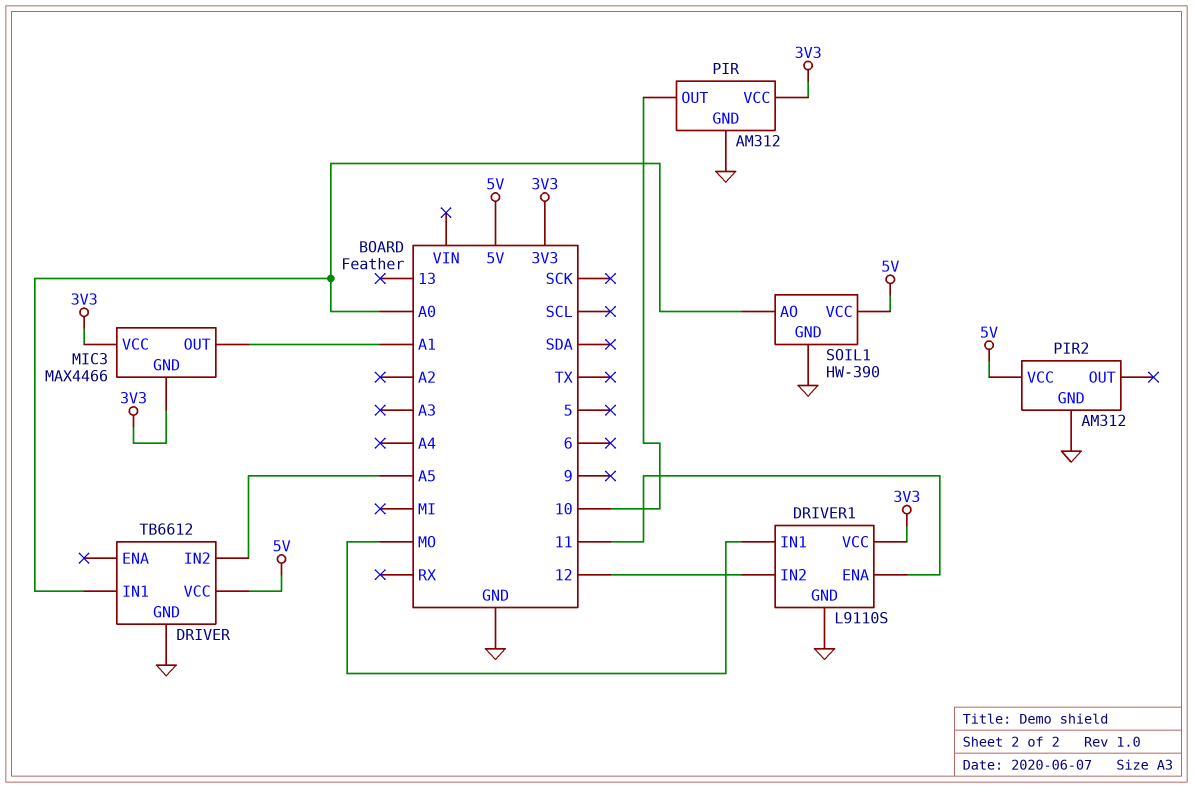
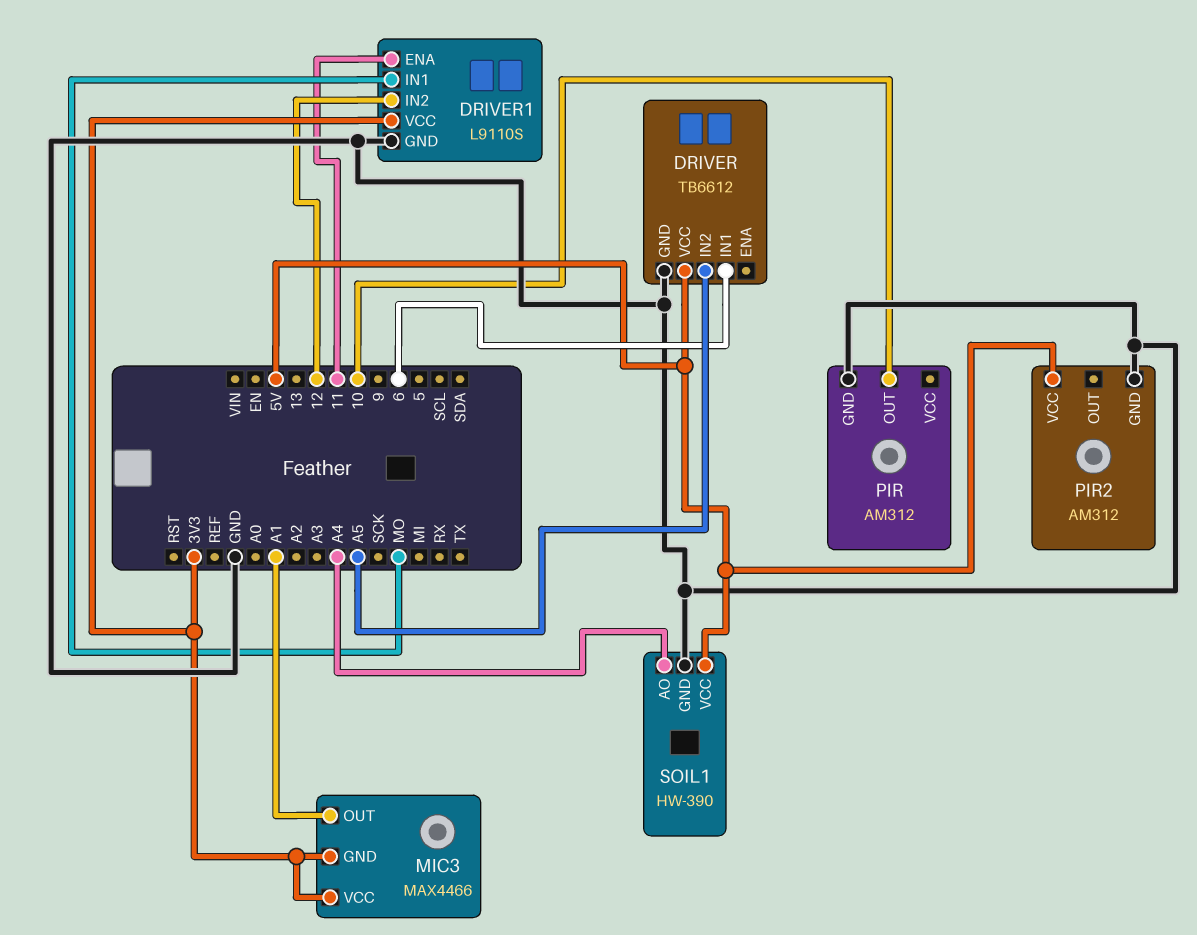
DRIVER pin IN1: A0 -> 6
PIR pin VCC: 3V3 -> none
SOIL1 pin AO: A0 -> A4

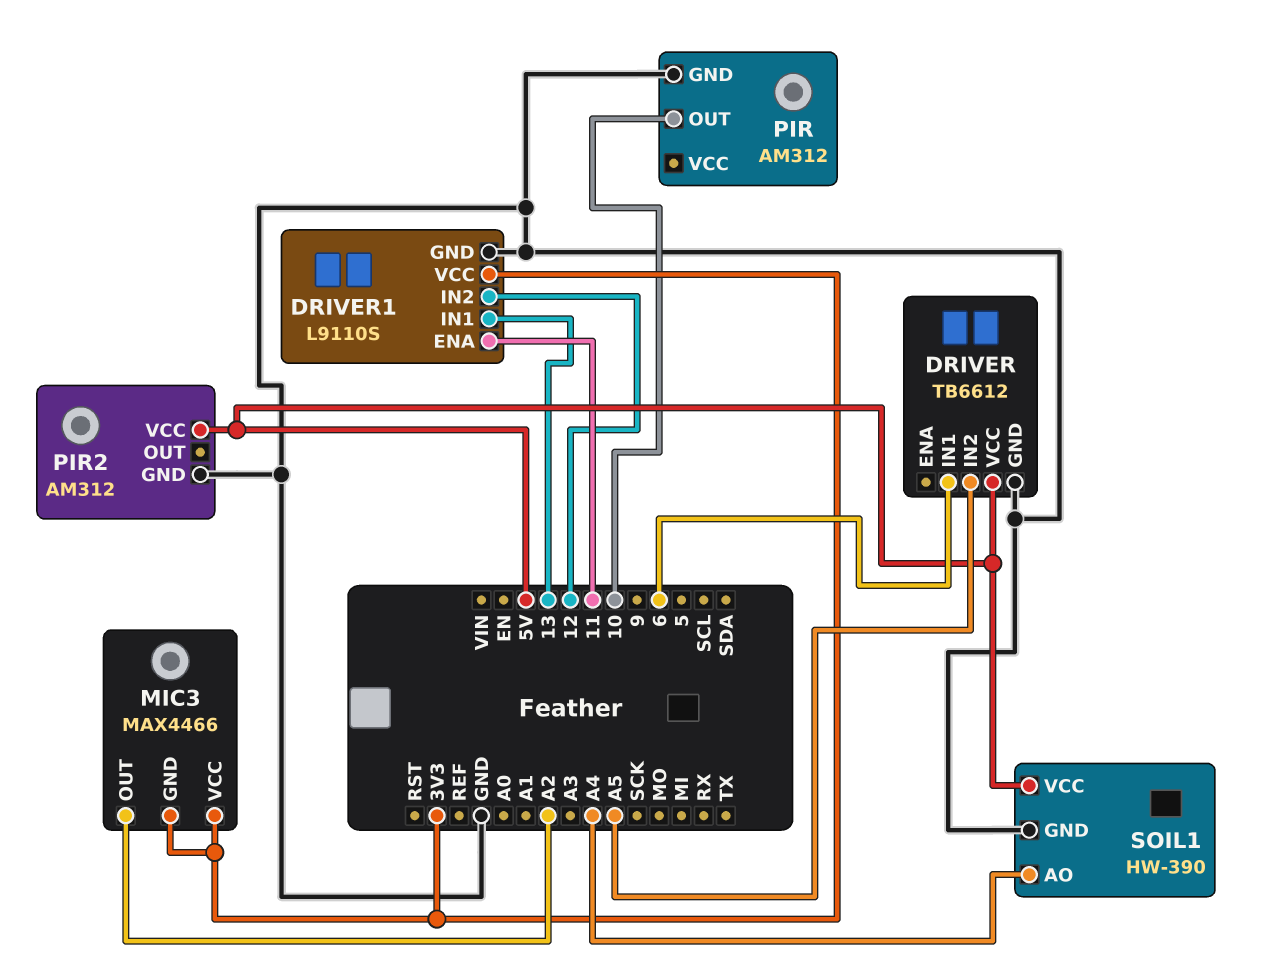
DRIVER1 pin IN1: MO -> 13
MIC3 pin OUT: A1 -> A2

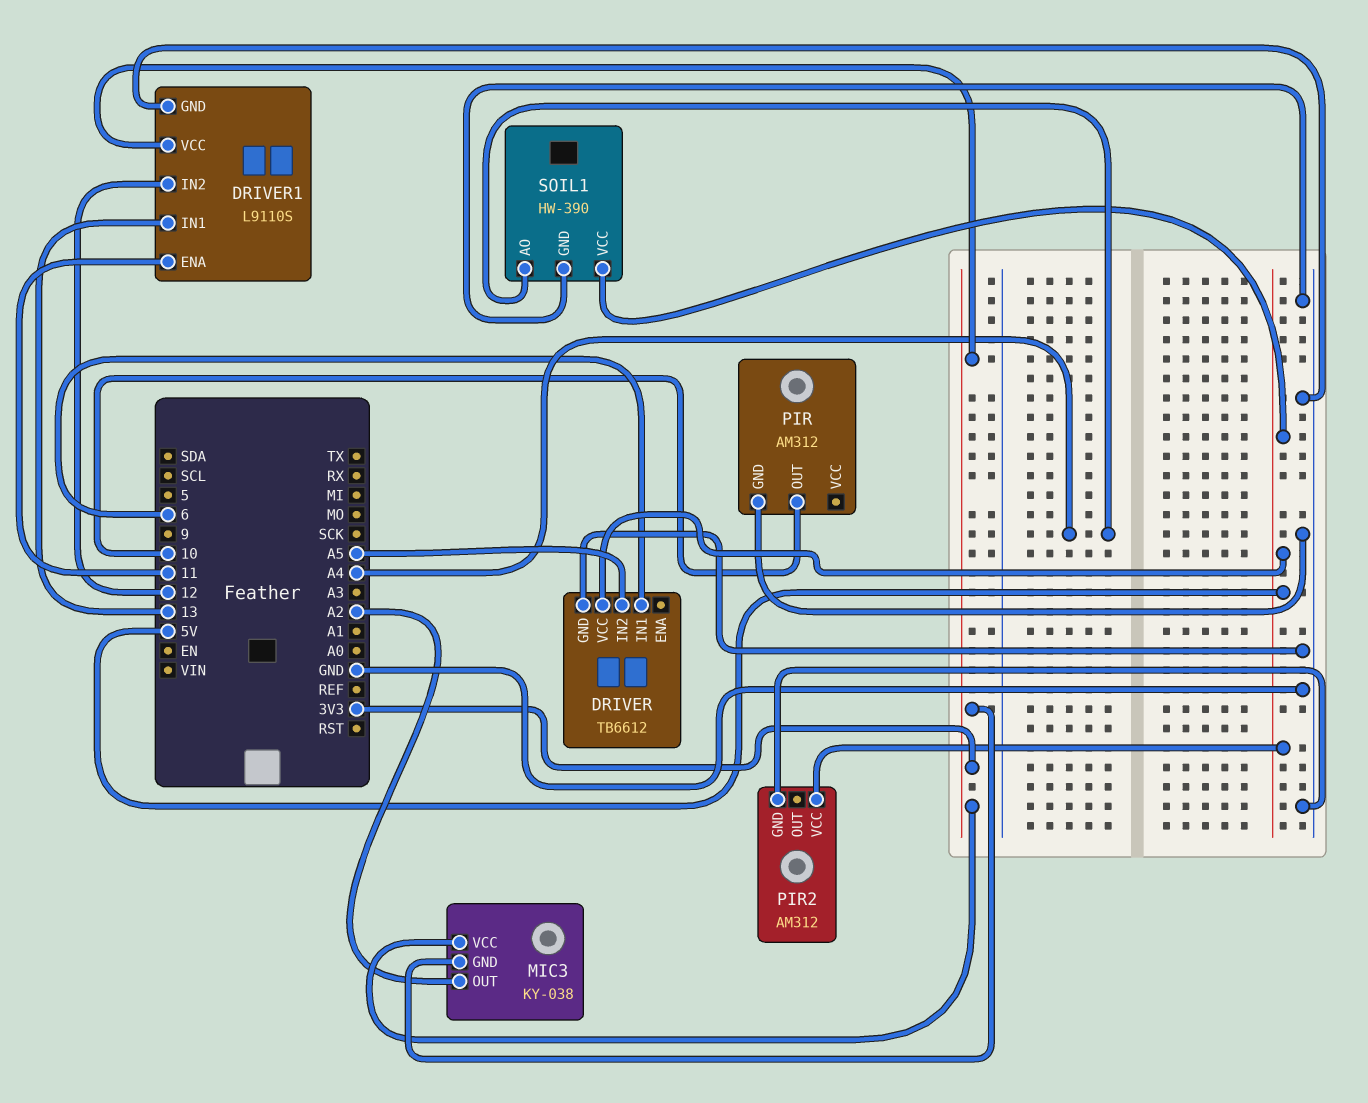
MIC3: MAX4466 -> KY-038

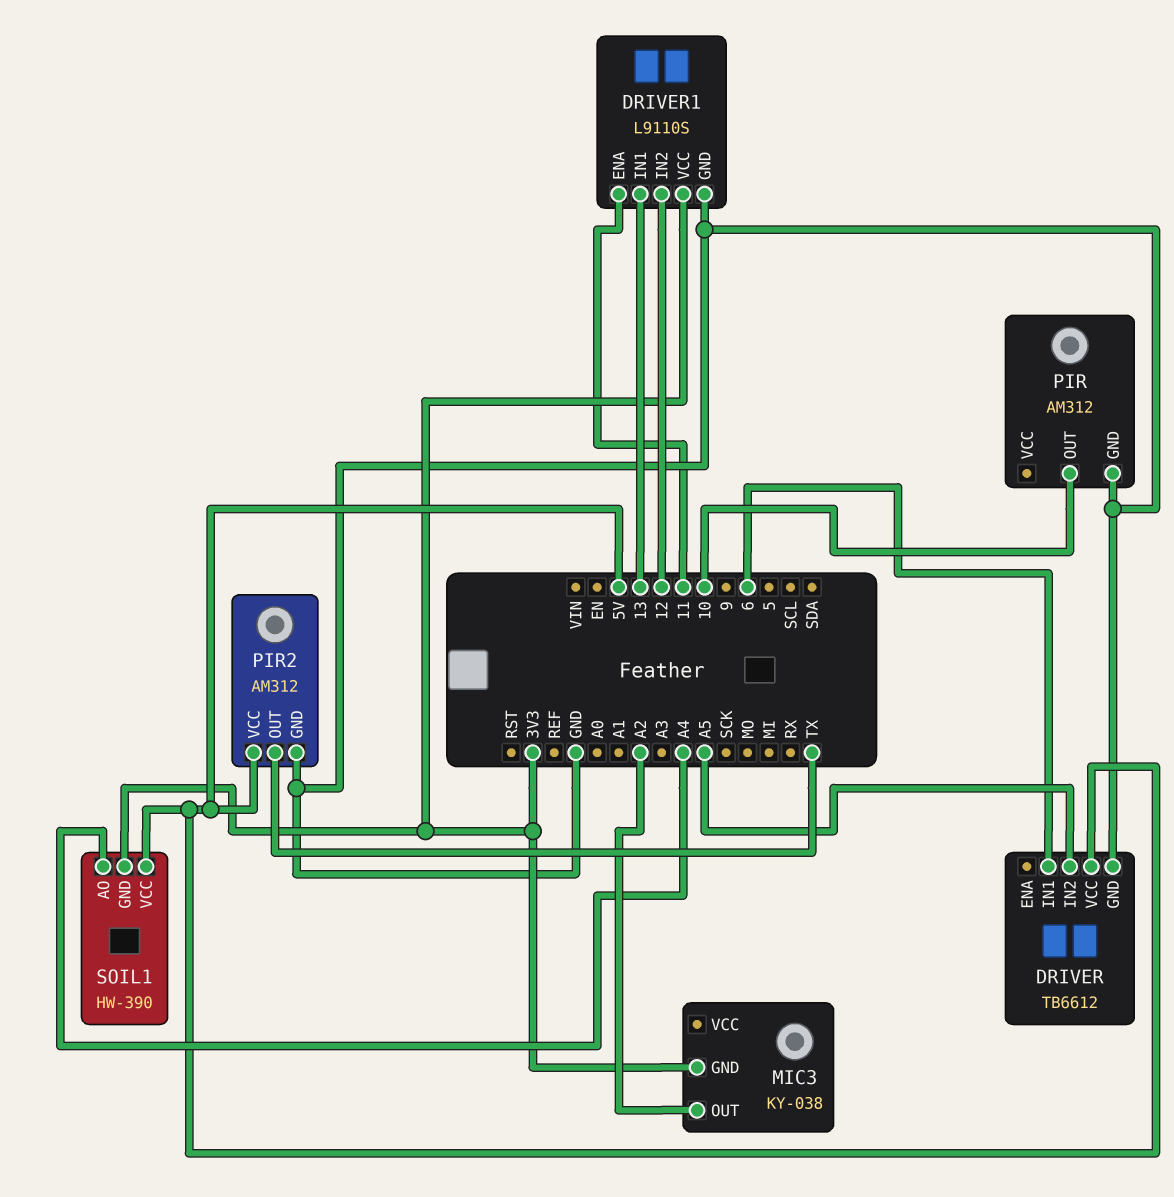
MIC3 pin VCC: 3V3 -> none
PIR2 pin OUT: none -> TX
SOIL1 pin GND: GND -> 3V3

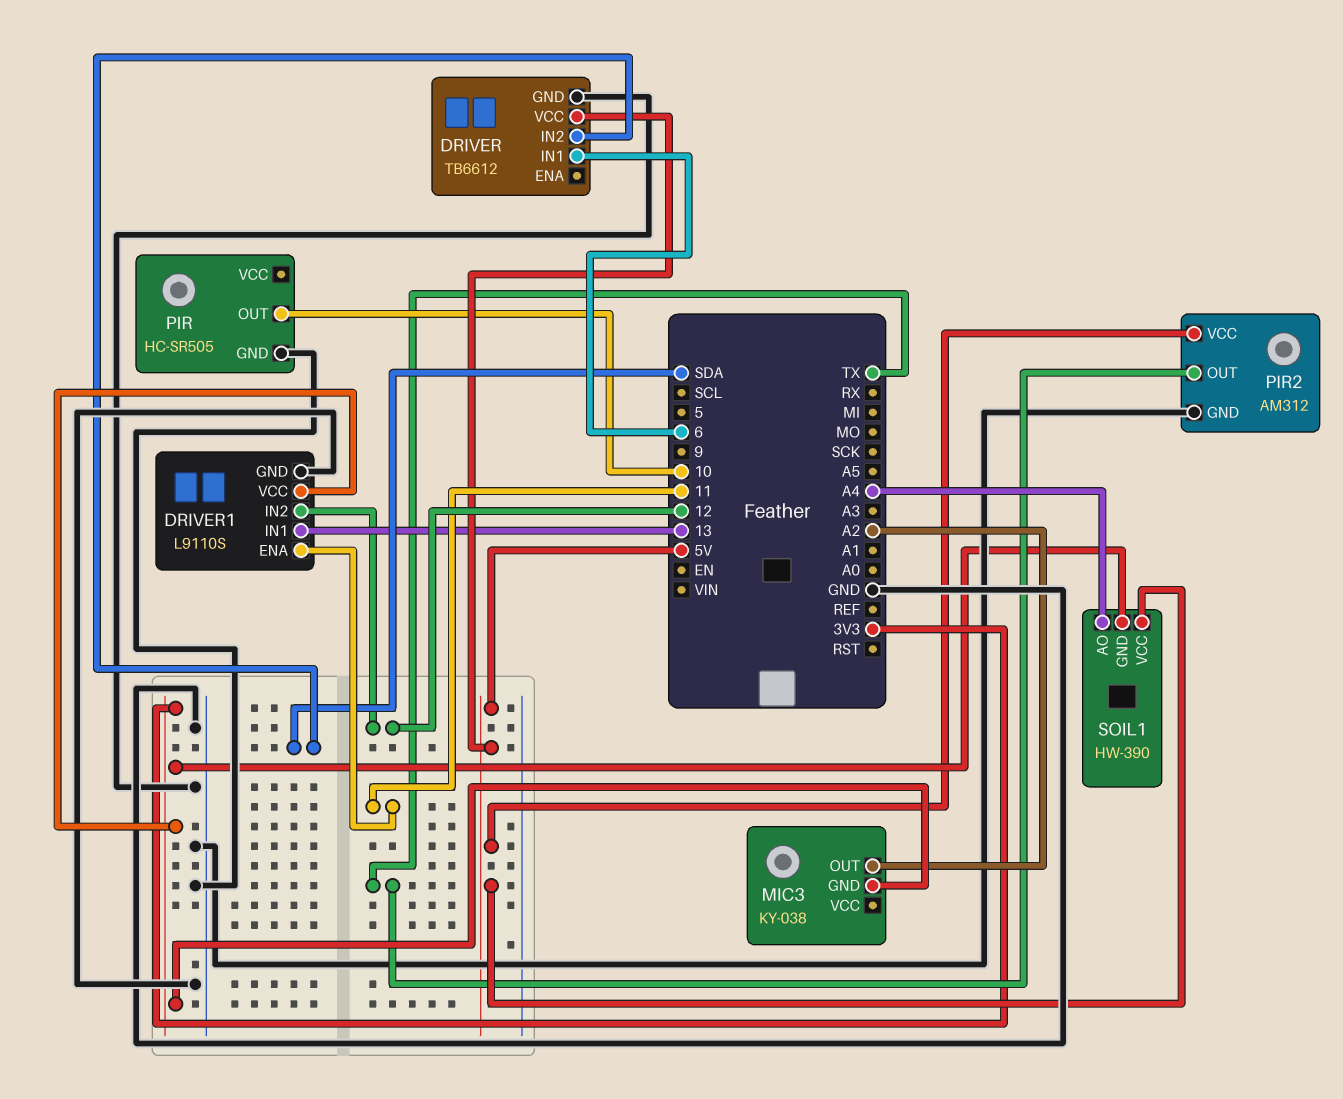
DRIVER pin IN2: A5 -> SDA
PIR: AM312 -> HC-SR505

